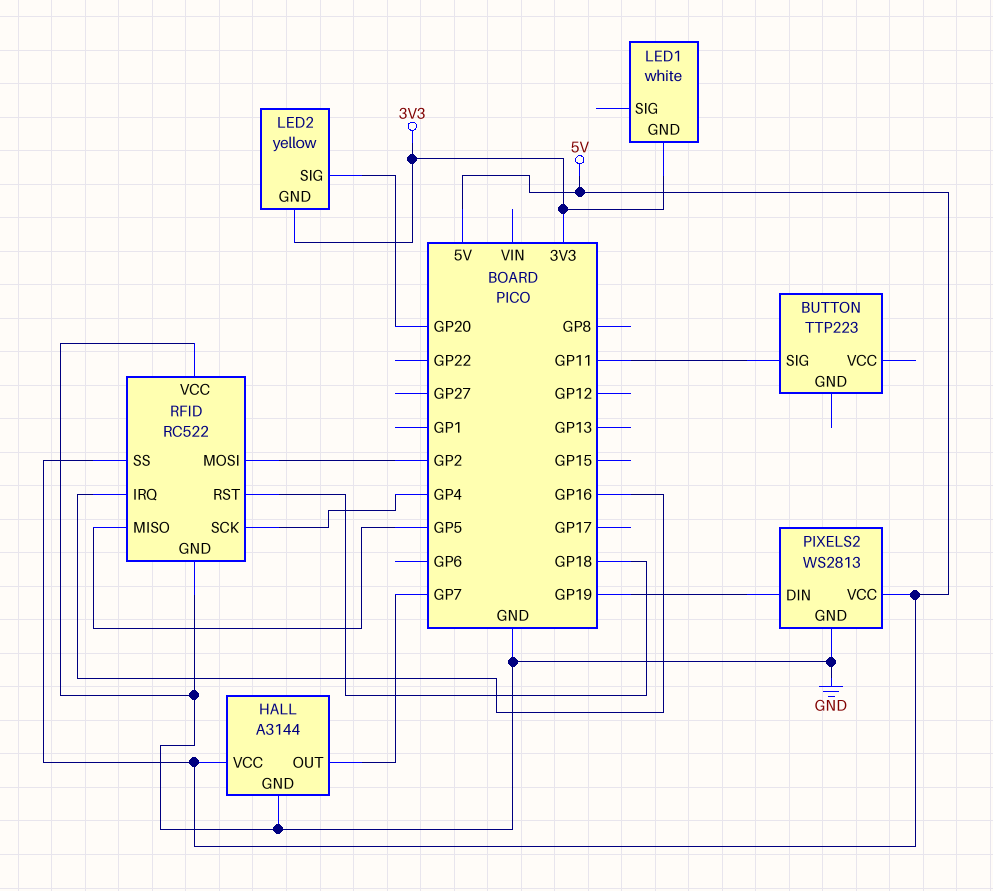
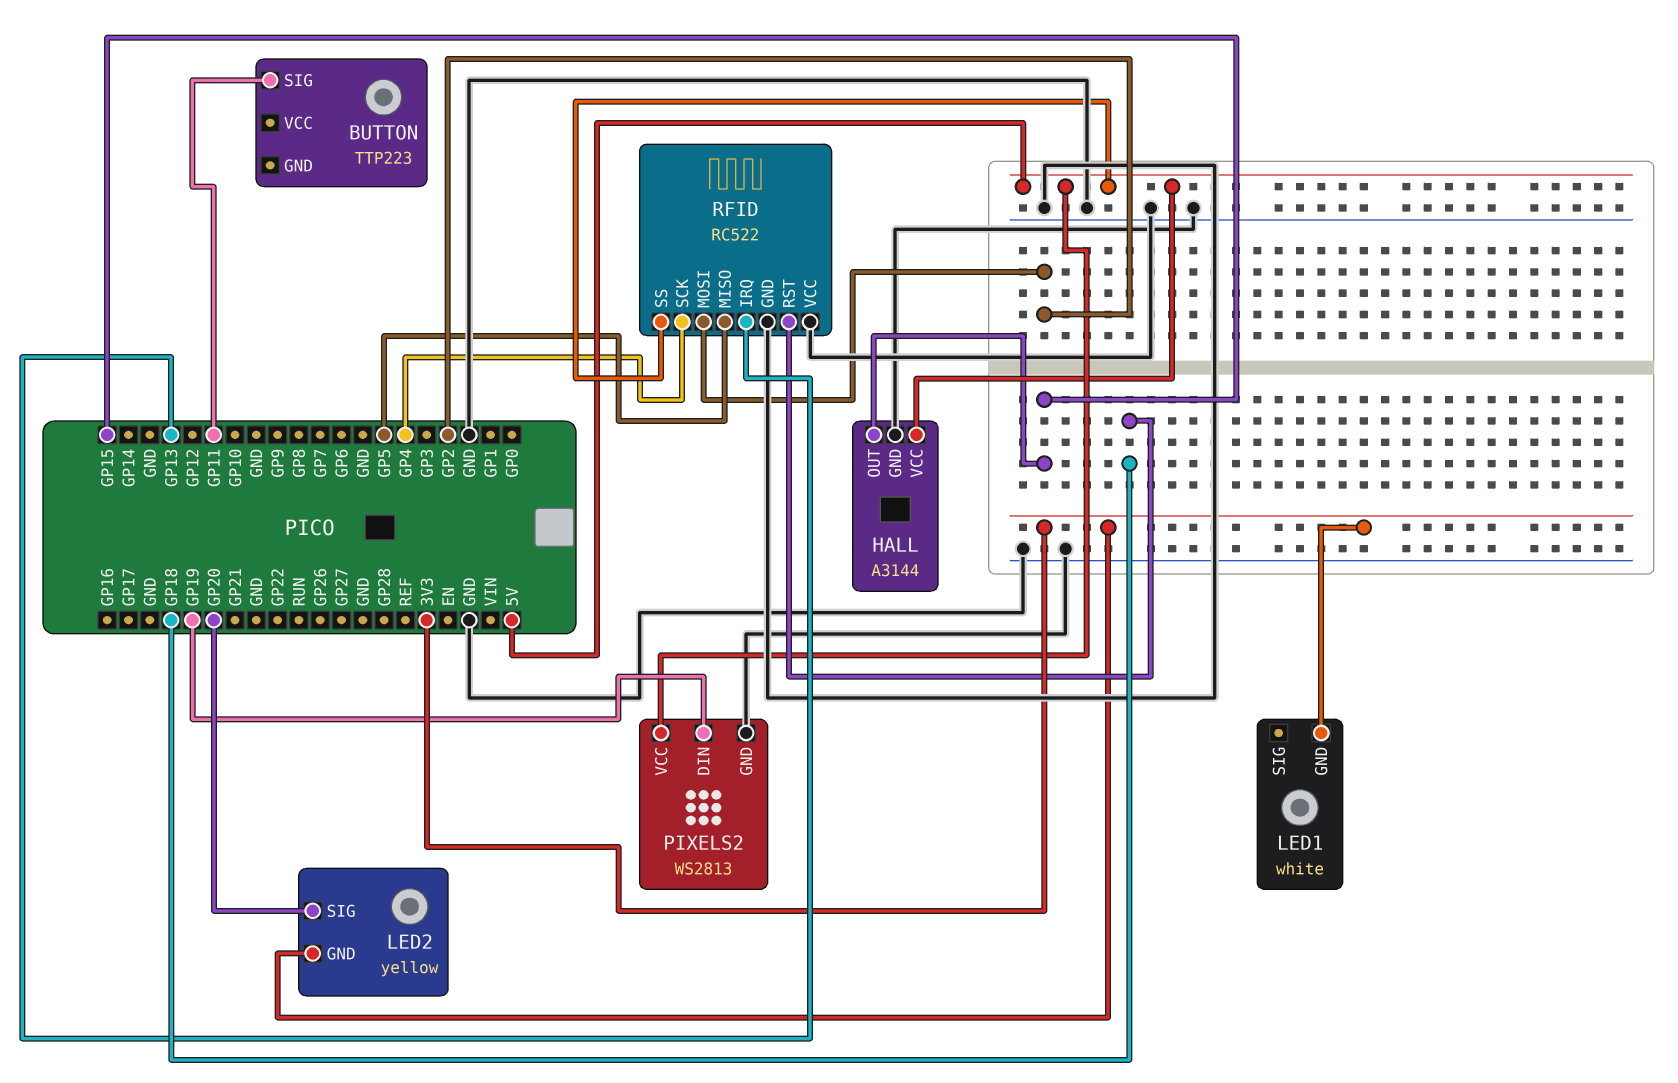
HALL pin OUT: GP7 -> GP15
RFID pin IRQ: GP16 -> GP13

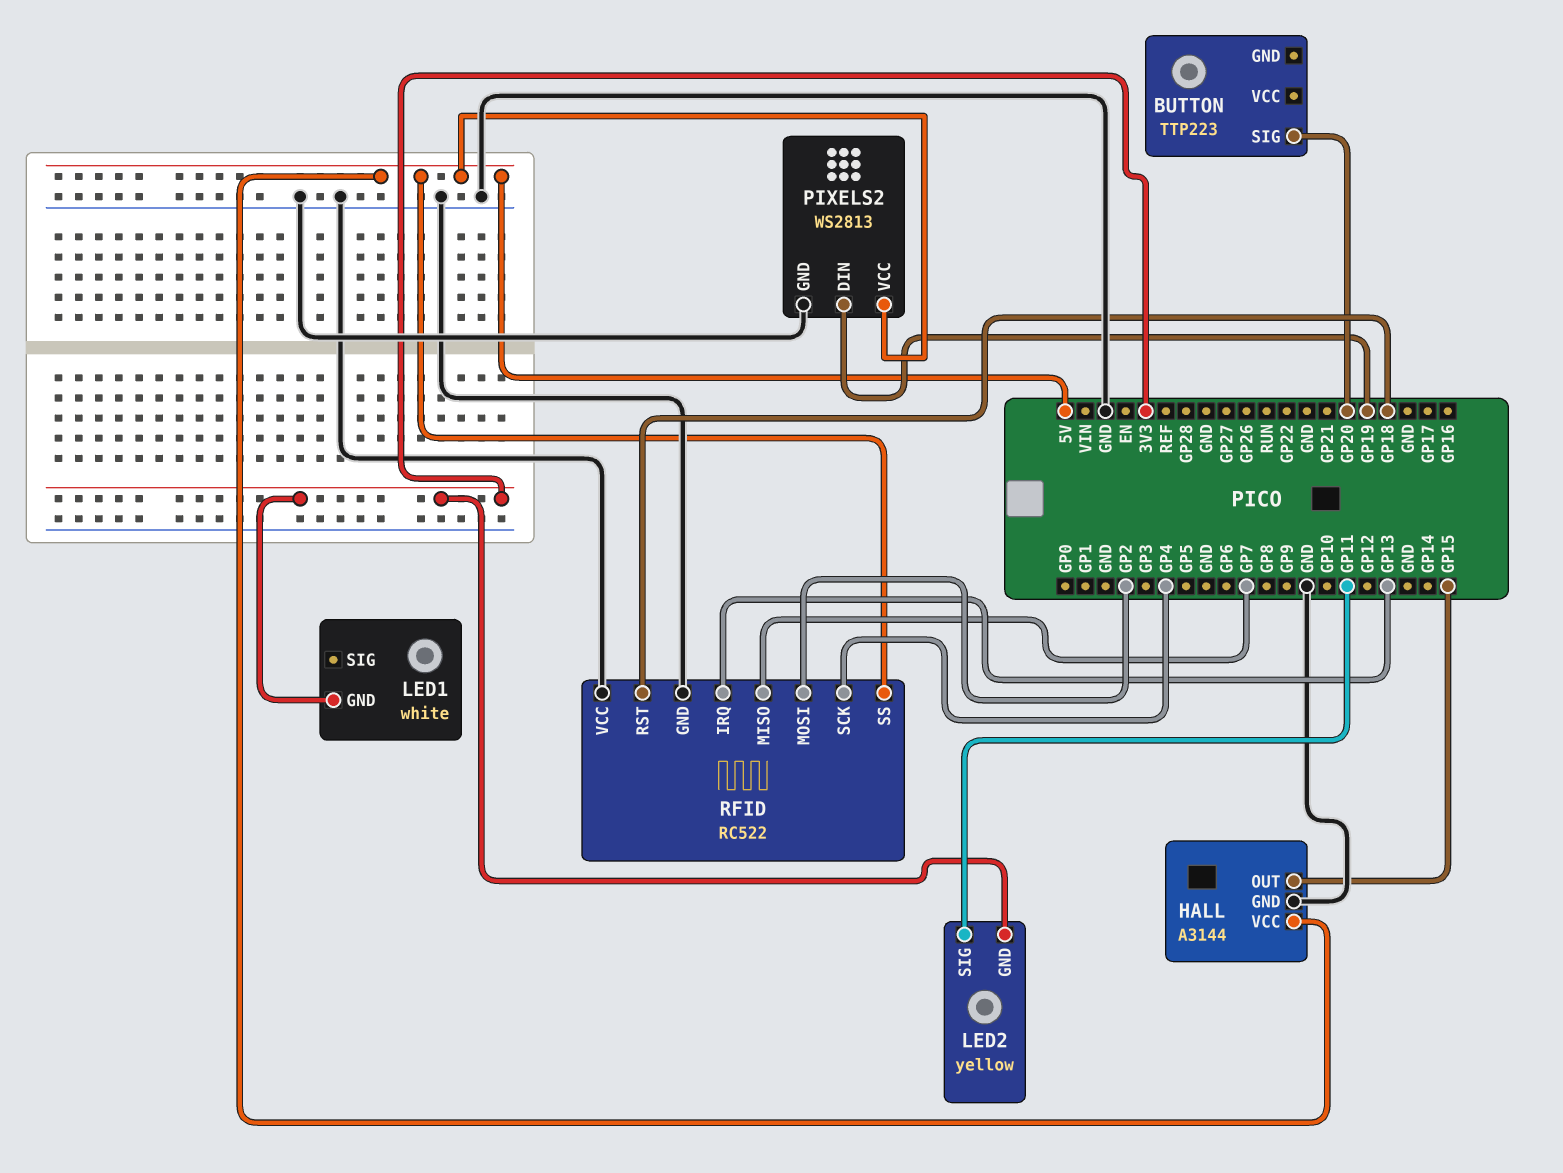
BUTTON pin SIG: GP11 -> GP20
LED2 pin SIG: GP20 -> GP11
RFID pin MISO: GP5 -> GP7

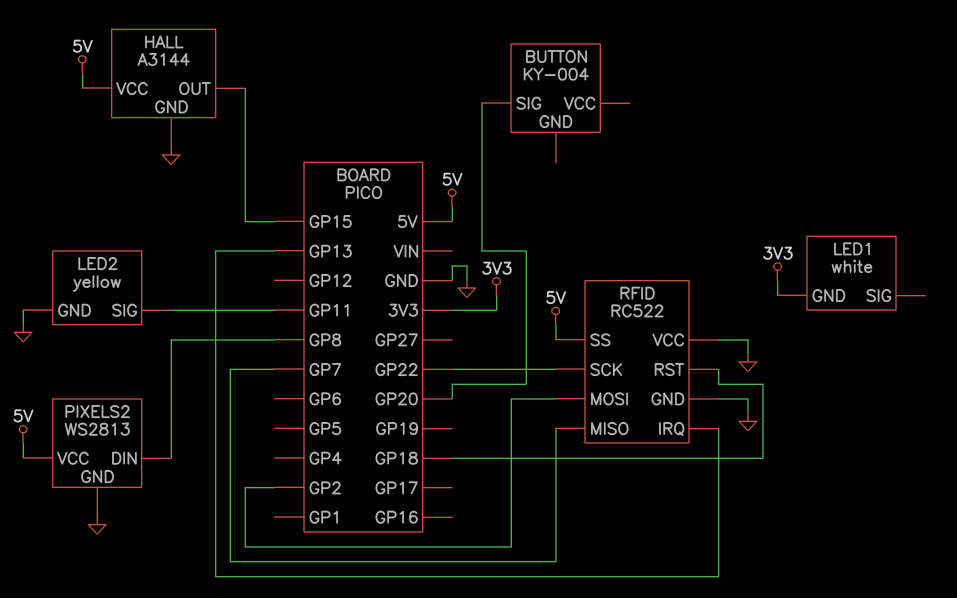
BUTTON: TTP223 -> KY-004
LED2 pin GND: 3V3 -> GND
PIXELS2 pin DIN: GP19 -> GP8
RFID pin SCK: GP4 -> GP22

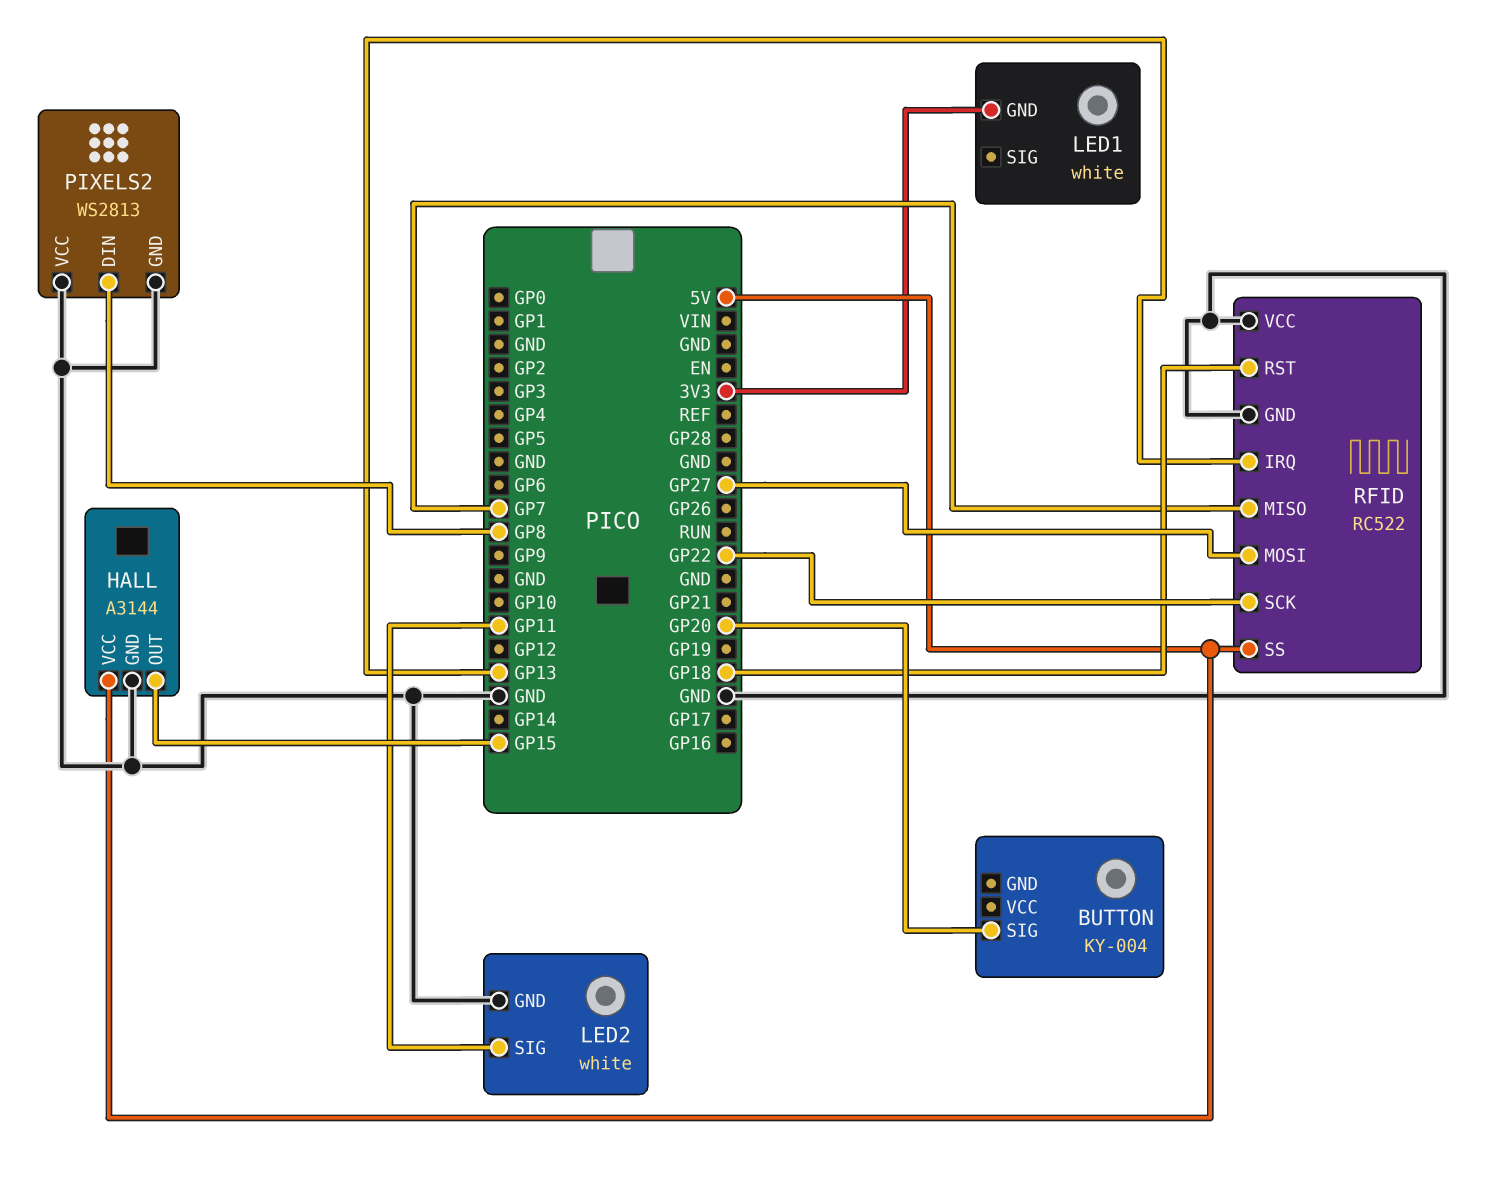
LED2: yellow -> white
PIXELS2 pin VCC: 5V -> GND
RFID pin MOSI: GP2 -> GP27

